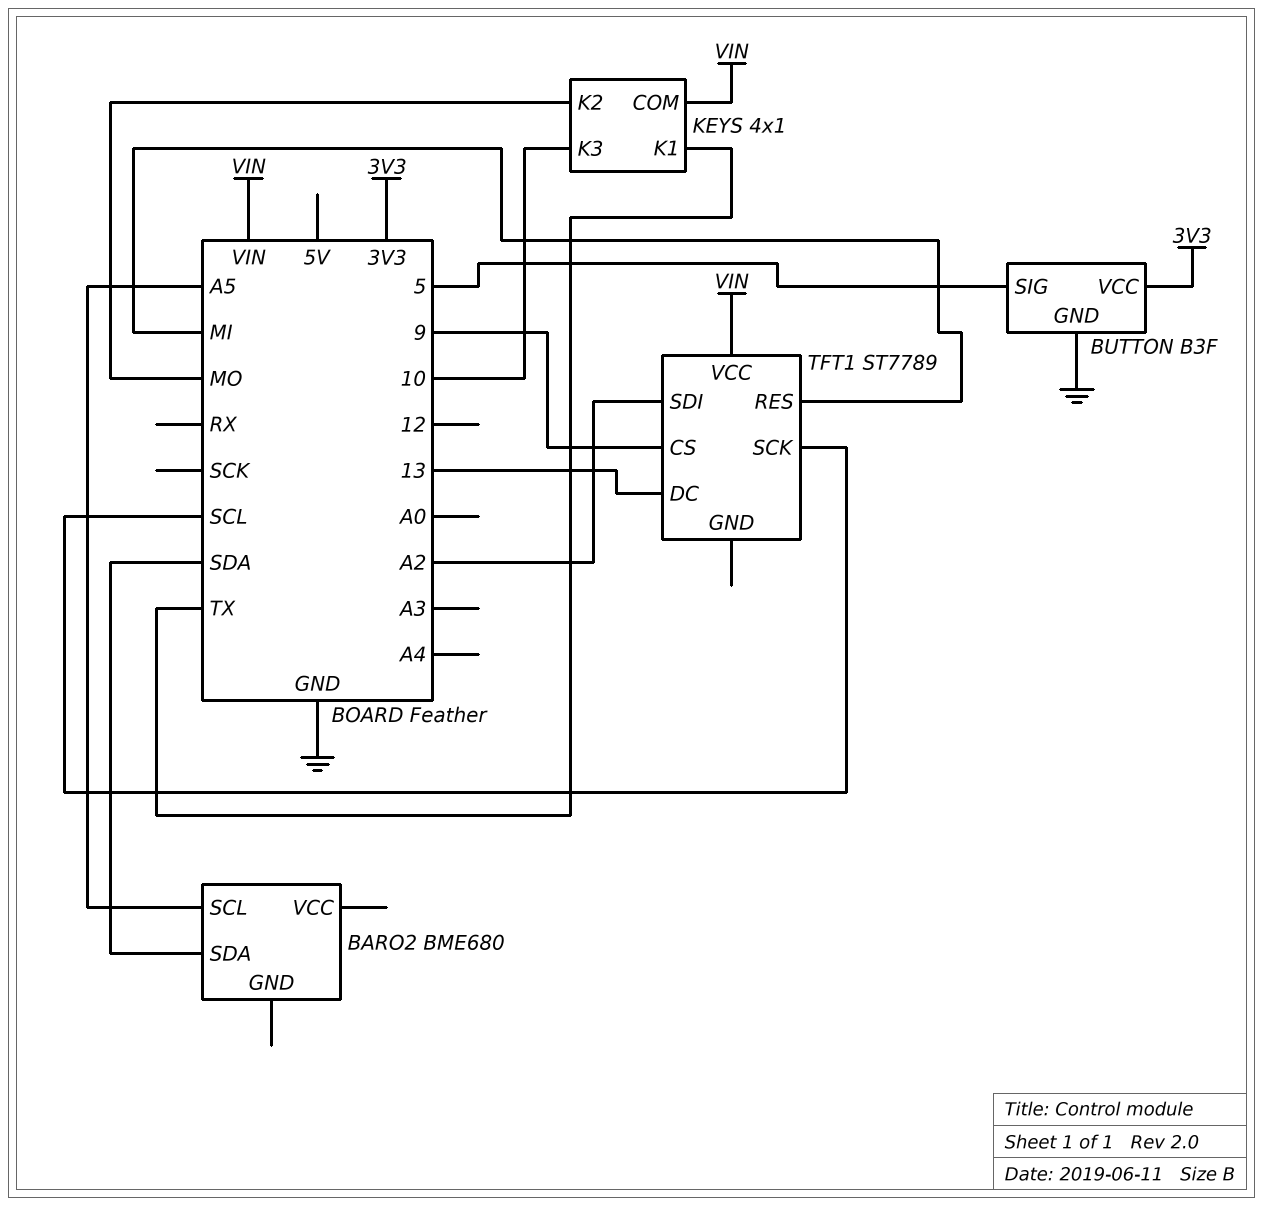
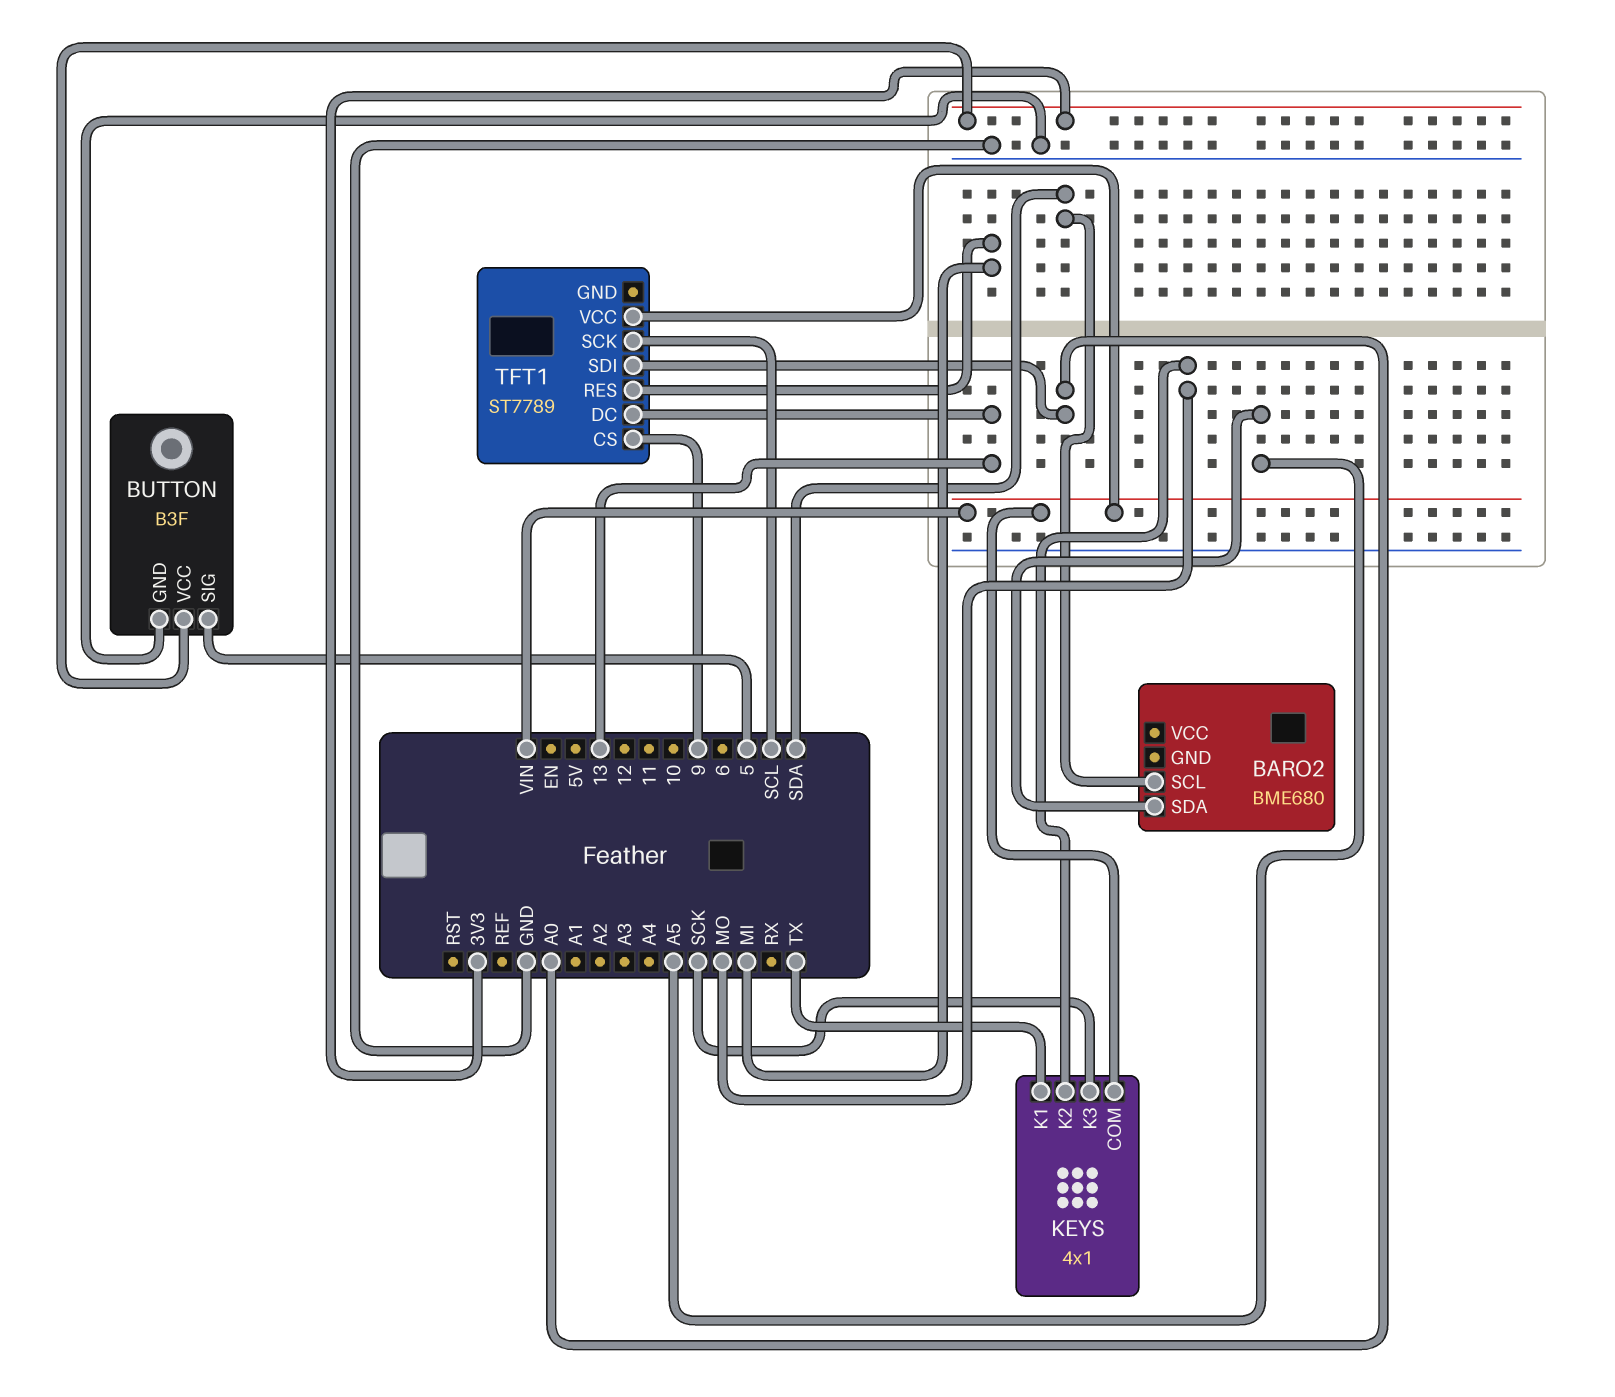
BARO2 pin SCL: A5 -> SDA
BARO2 pin SDA: SDA -> A5
KEYS pin K3: 10 -> SCK
TFT1 pin SDI: A2 -> A0

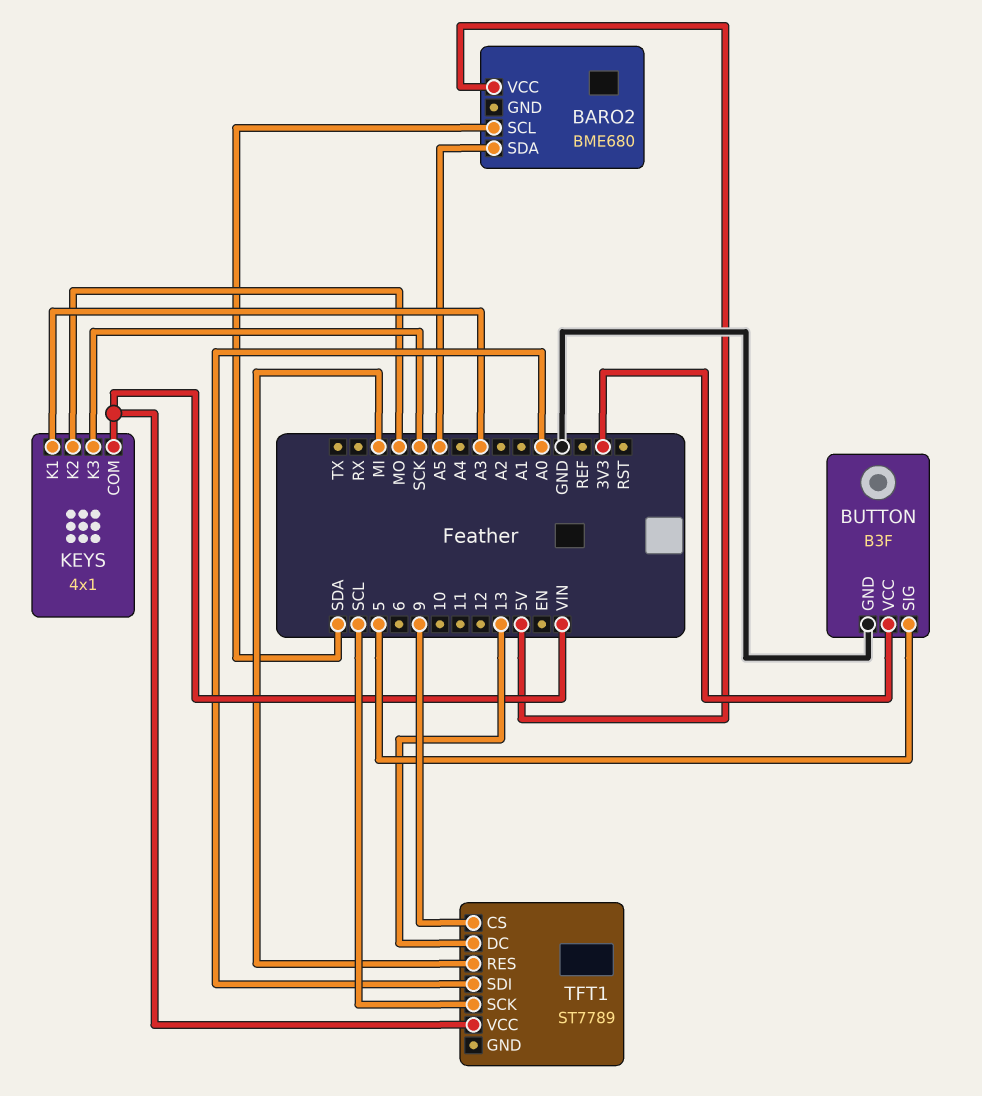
BARO2 pin VCC: none -> 5V
KEYS pin K1: TX -> A3

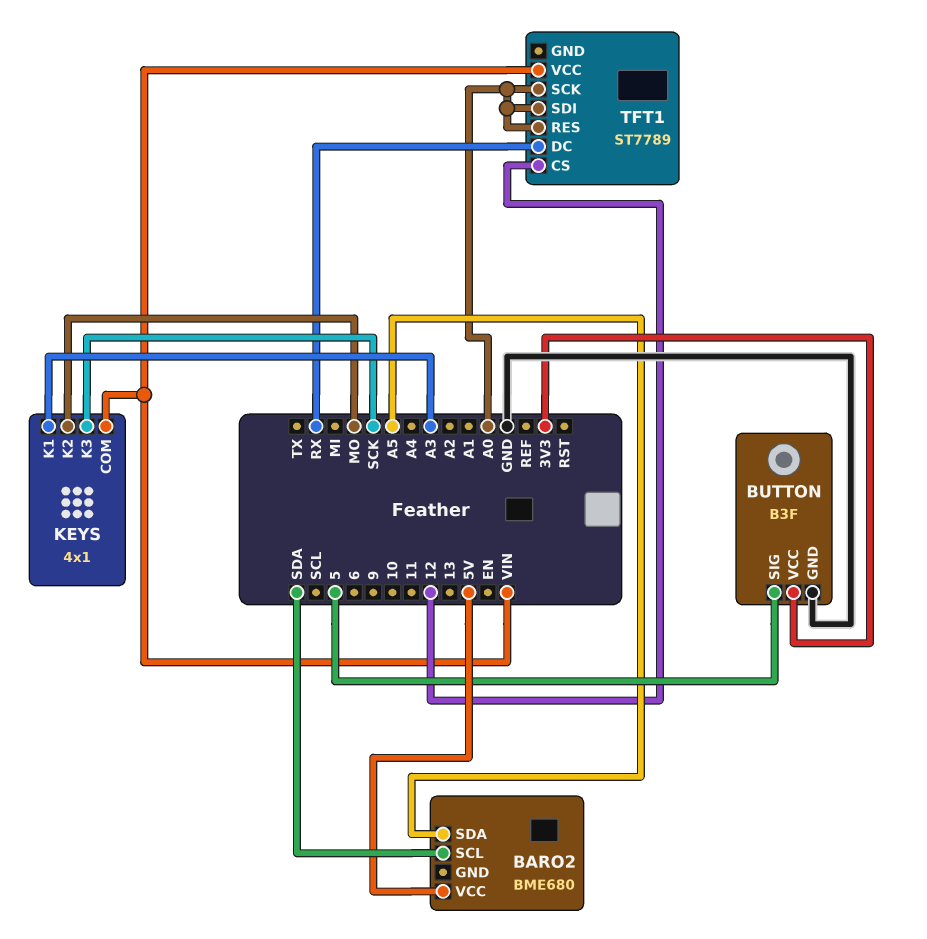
TFT1 pin CS: 9 -> 12
TFT1 pin DC: 13 -> RX
TFT1 pin RES: MI -> A0
TFT1 pin SCK: SCL -> A0

